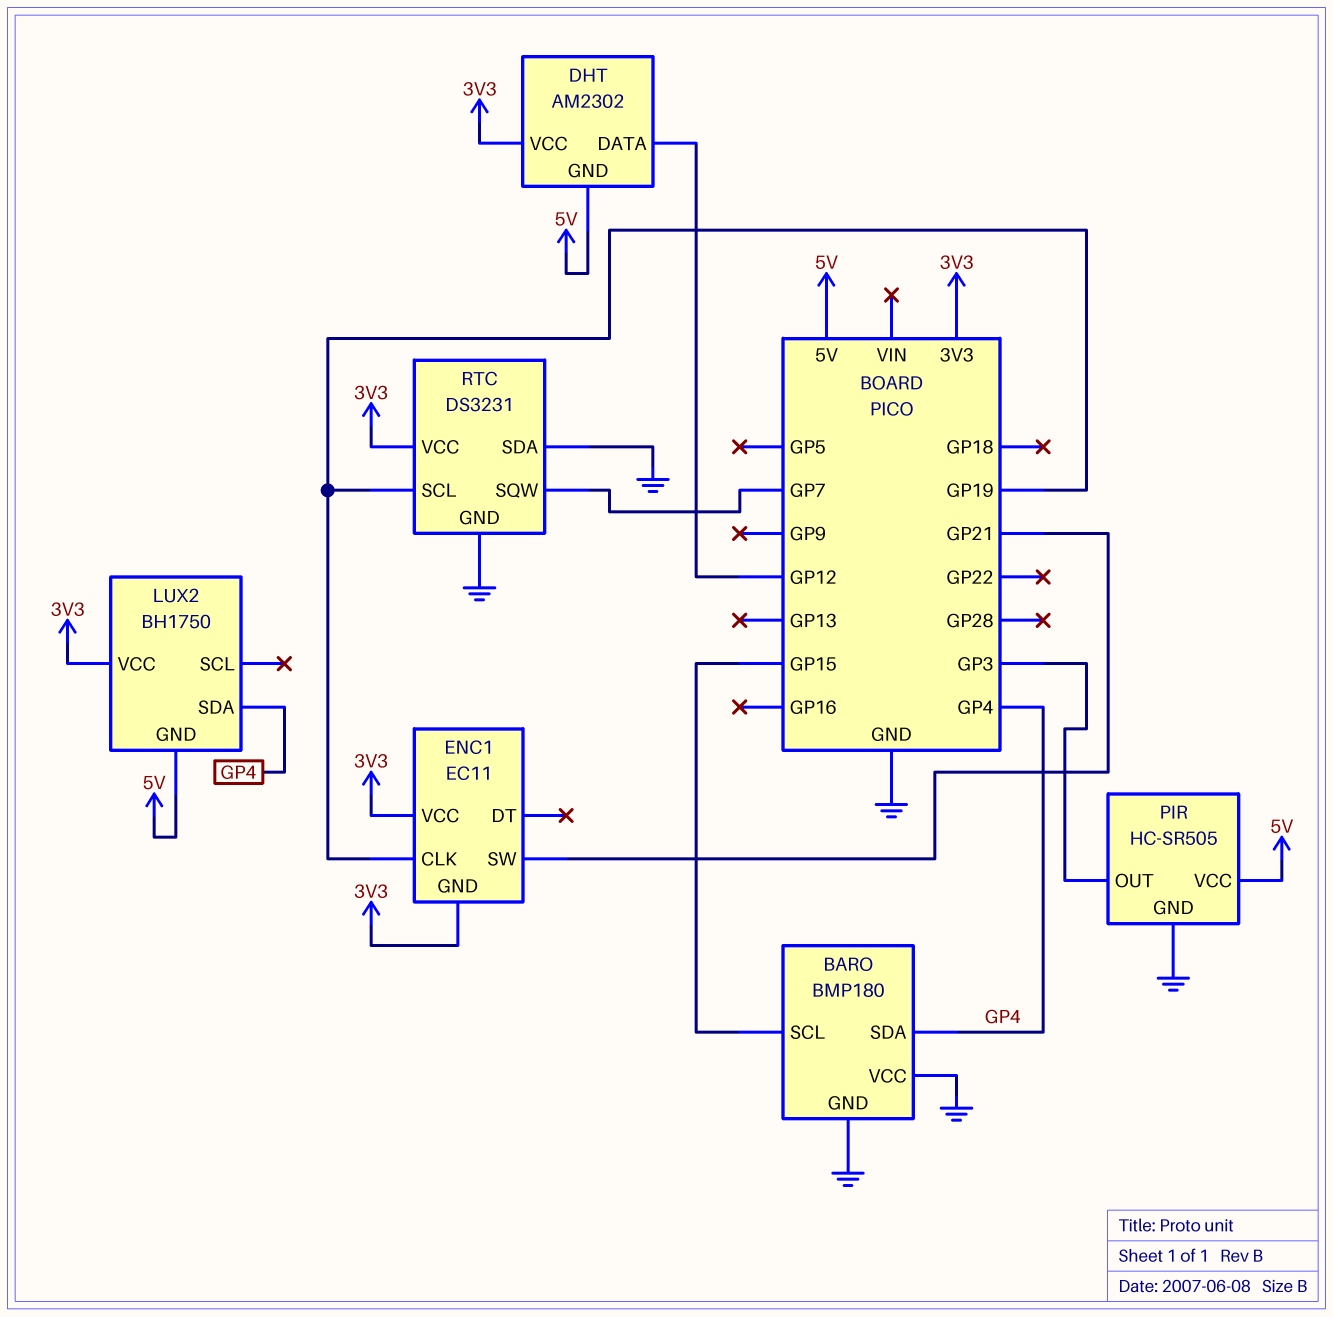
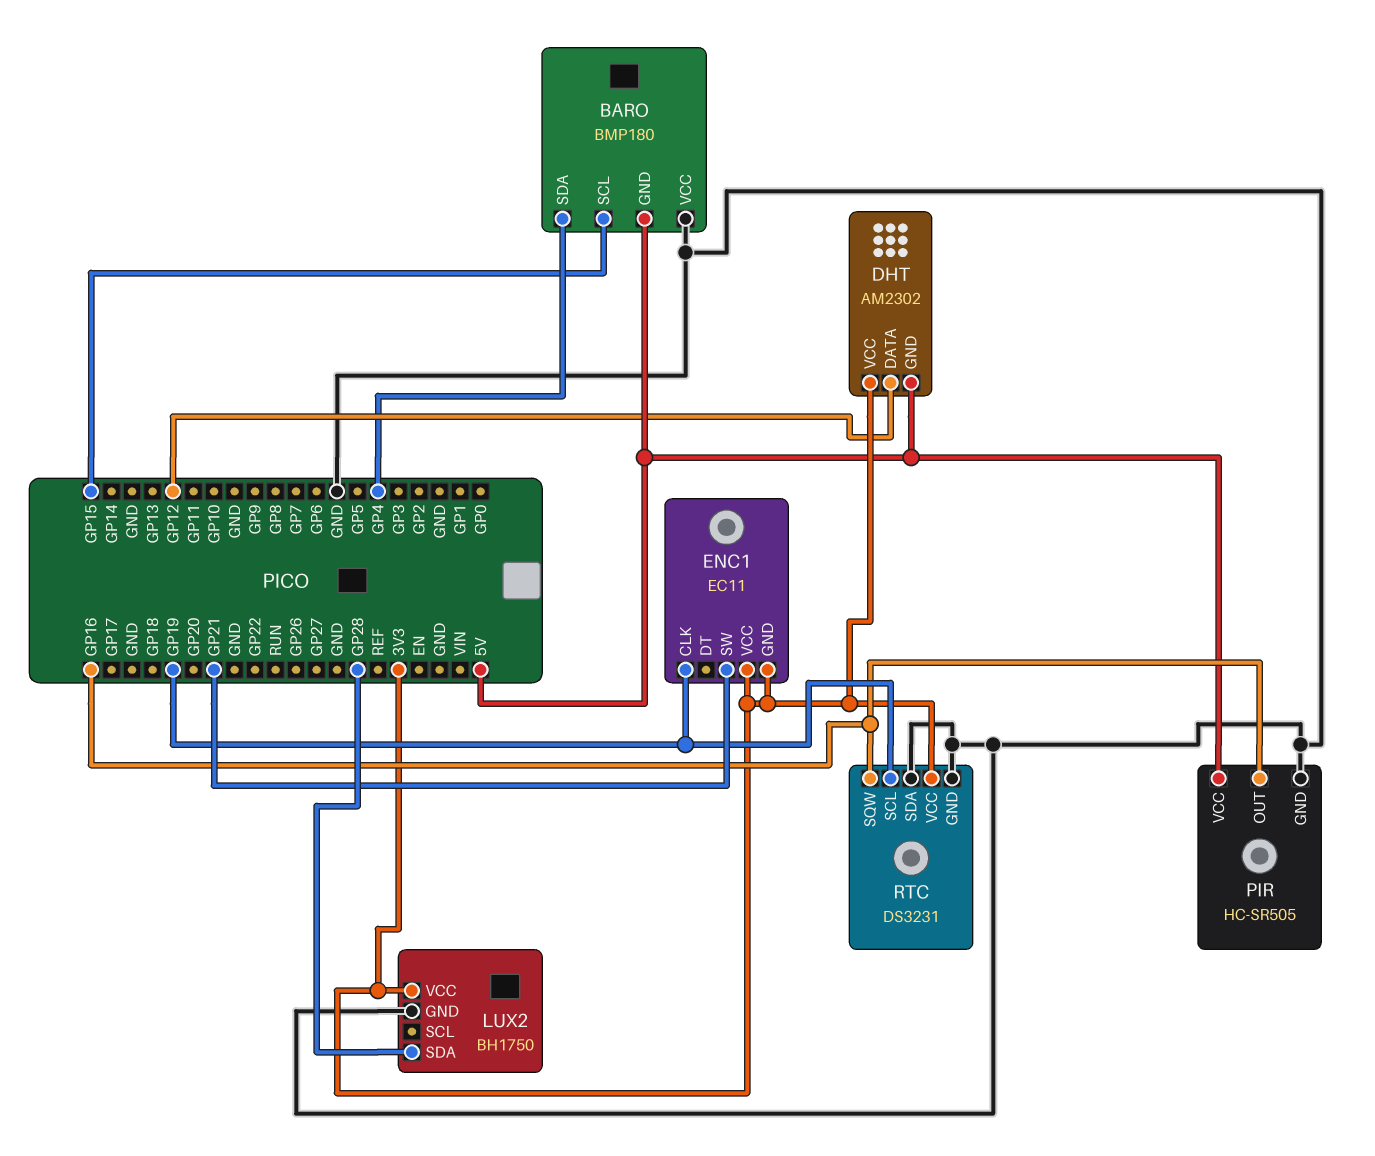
BARO pin GND: GND -> 5V
LUX2 pin GND: 5V -> GND
LUX2 pin SDA: GP4 -> GP28
PIR pin OUT: GP3 -> GP16
RTC pin SQW: GP7 -> GP16

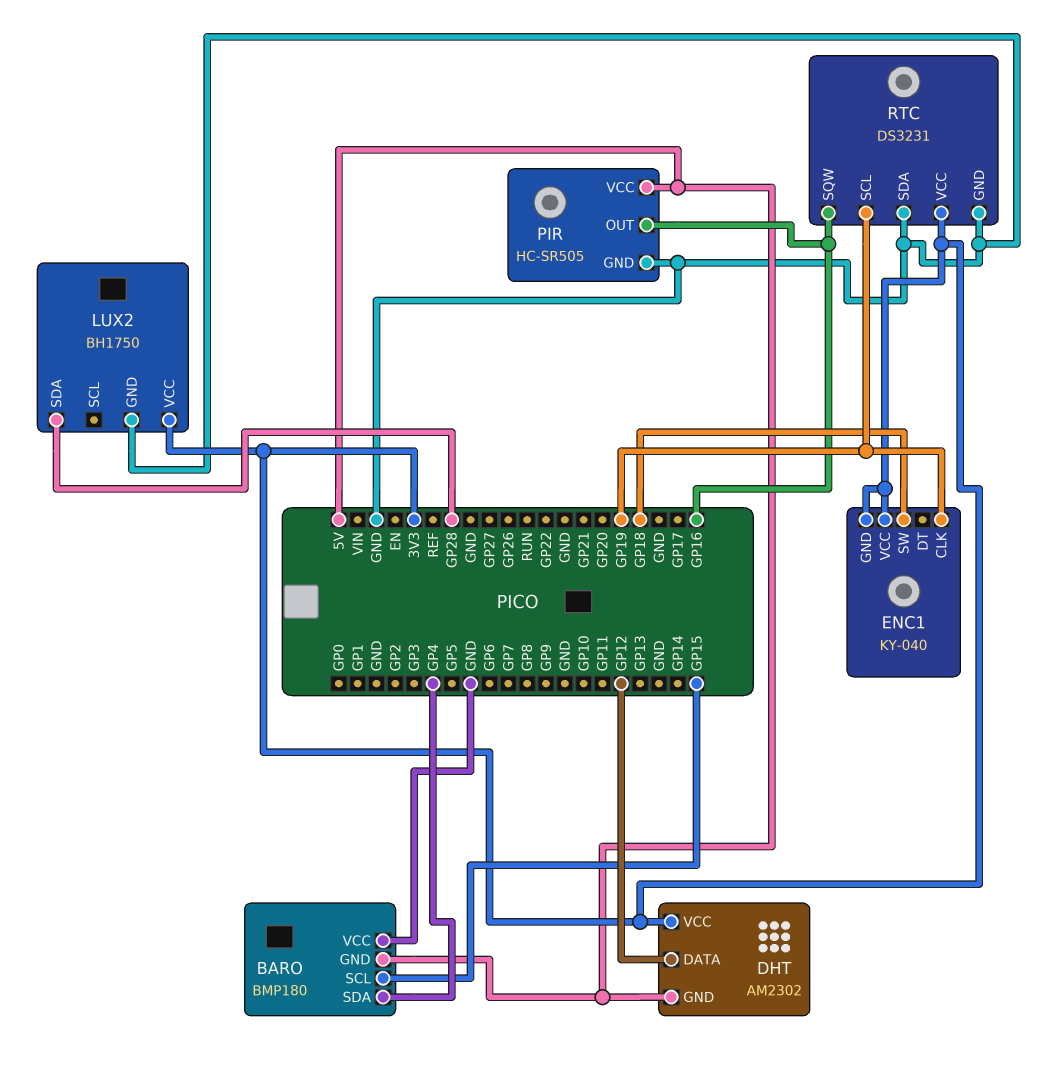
ENC1: EC11 -> KY-040
ENC1 pin SW: GP21 -> GP18

